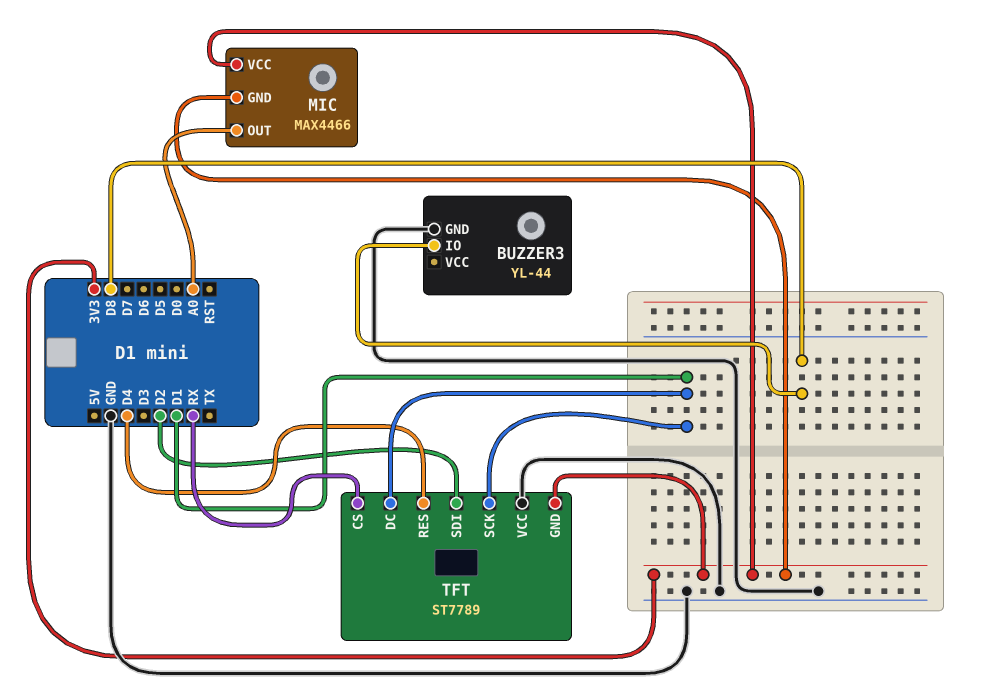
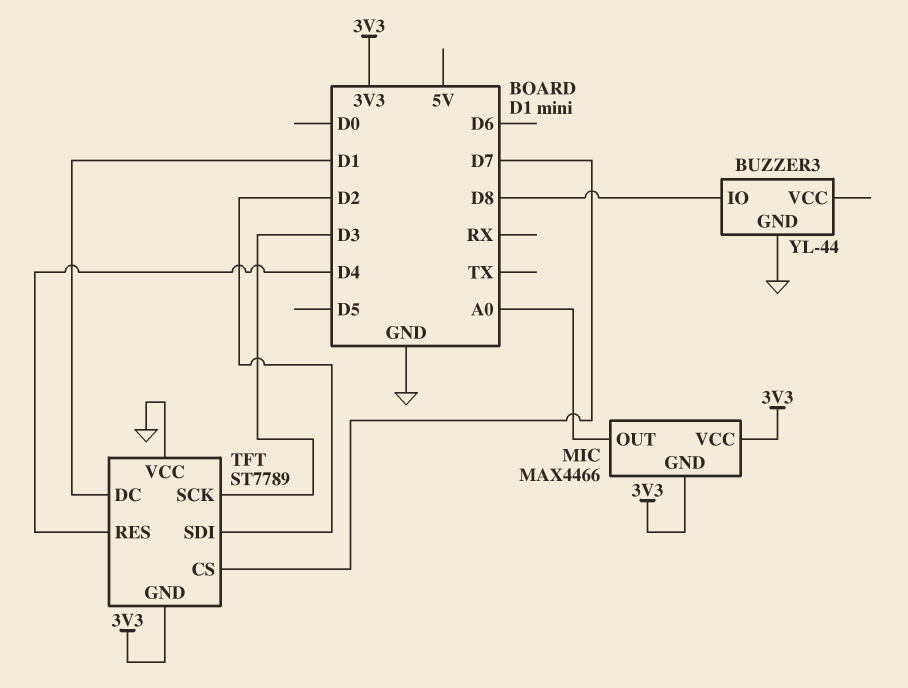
TFT pin CS: RX -> D7
TFT pin SCK: D1 -> D3

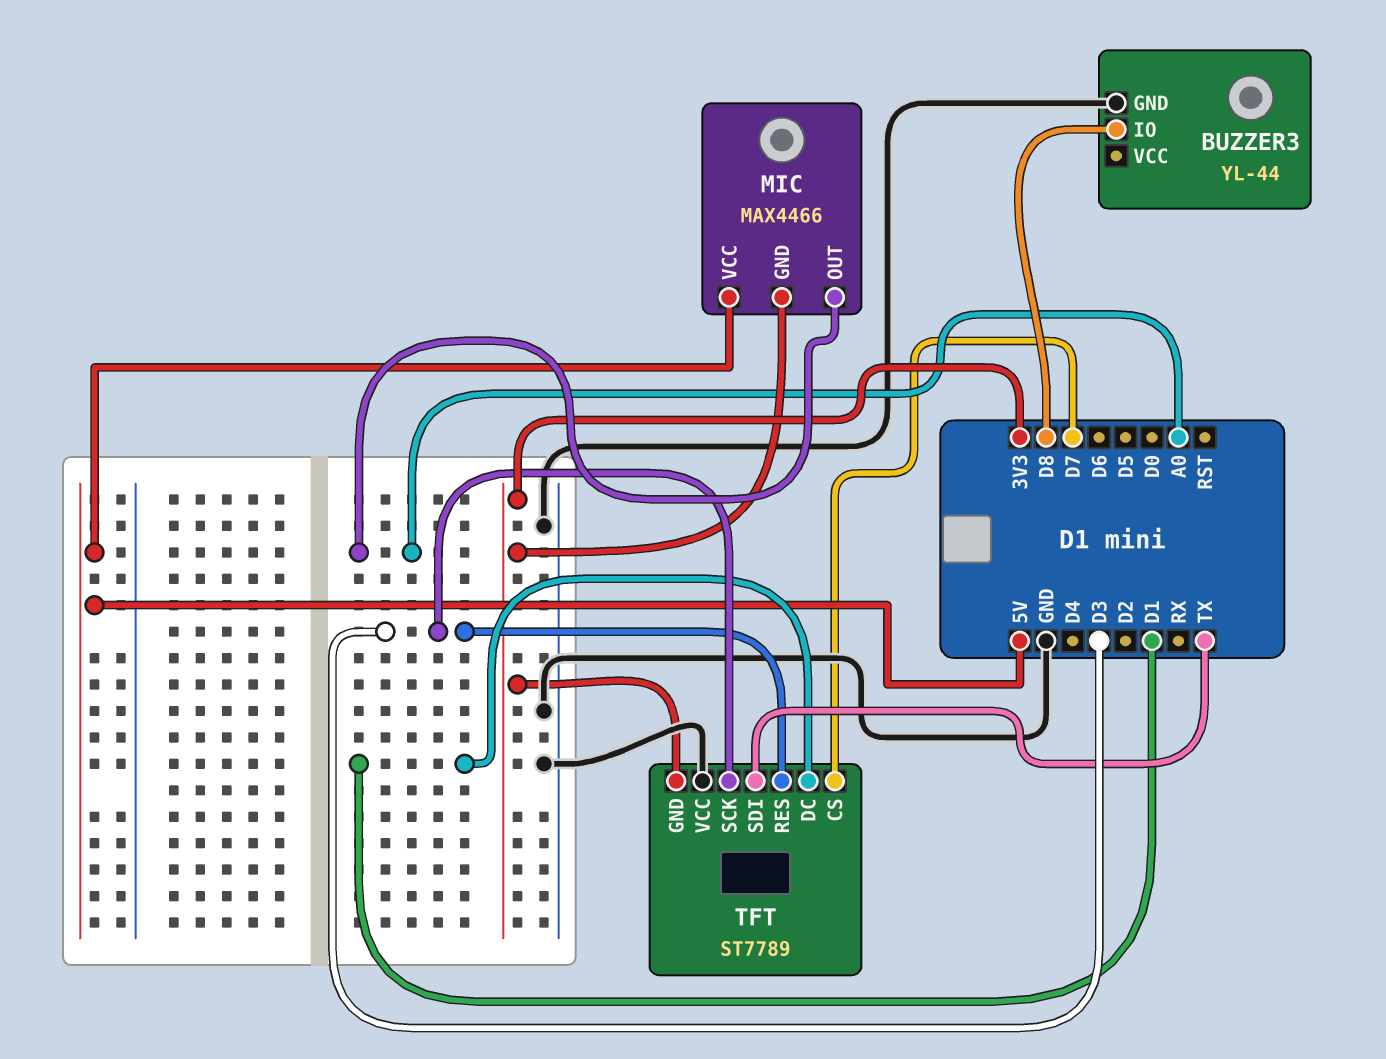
MIC pin VCC: 3V3 -> 5V
TFT pin RES: D4 -> D3
TFT pin SDI: D2 -> TX

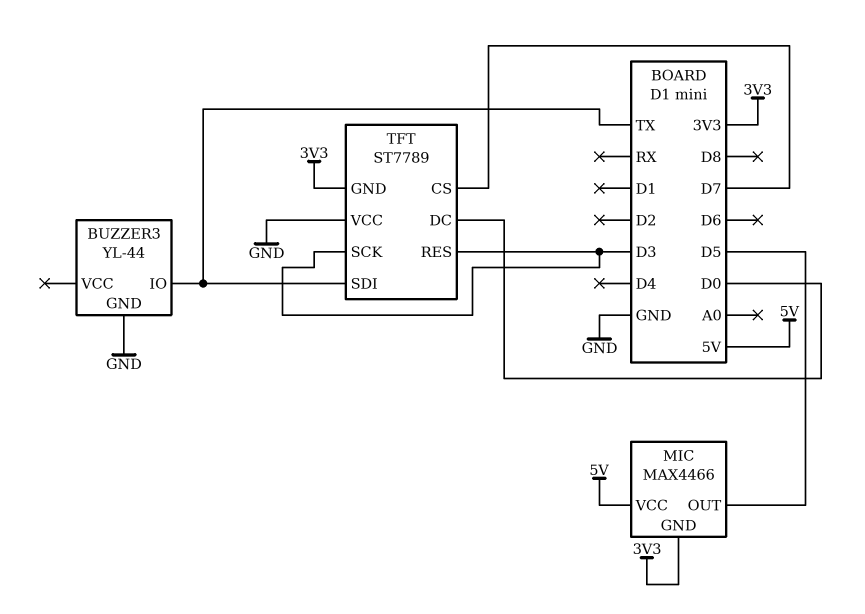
BUZZER3 pin IO: D8 -> TX
MIC pin OUT: A0 -> D5
TFT pin DC: D1 -> D0

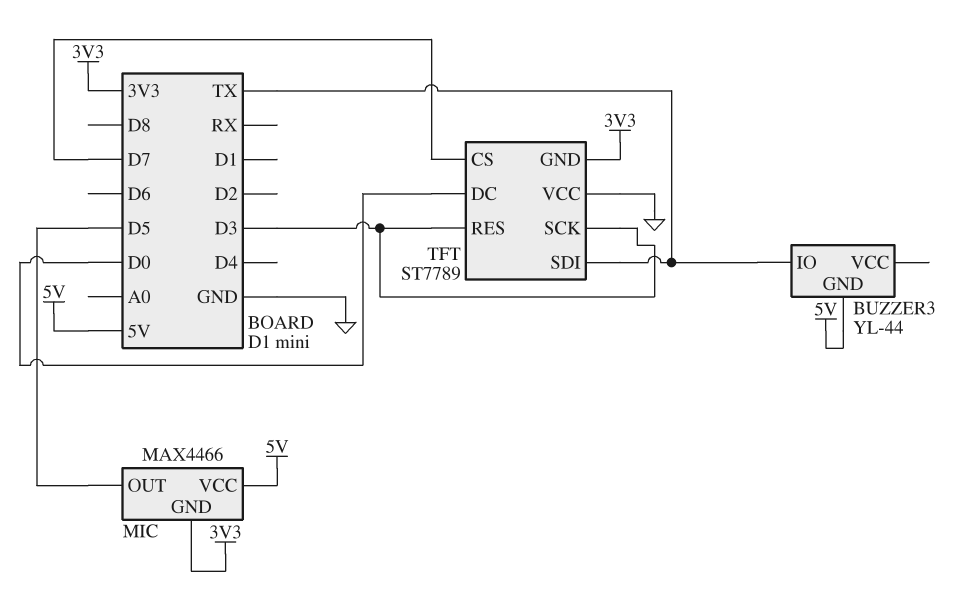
BUZZER3 pin GND: GND -> 5V

